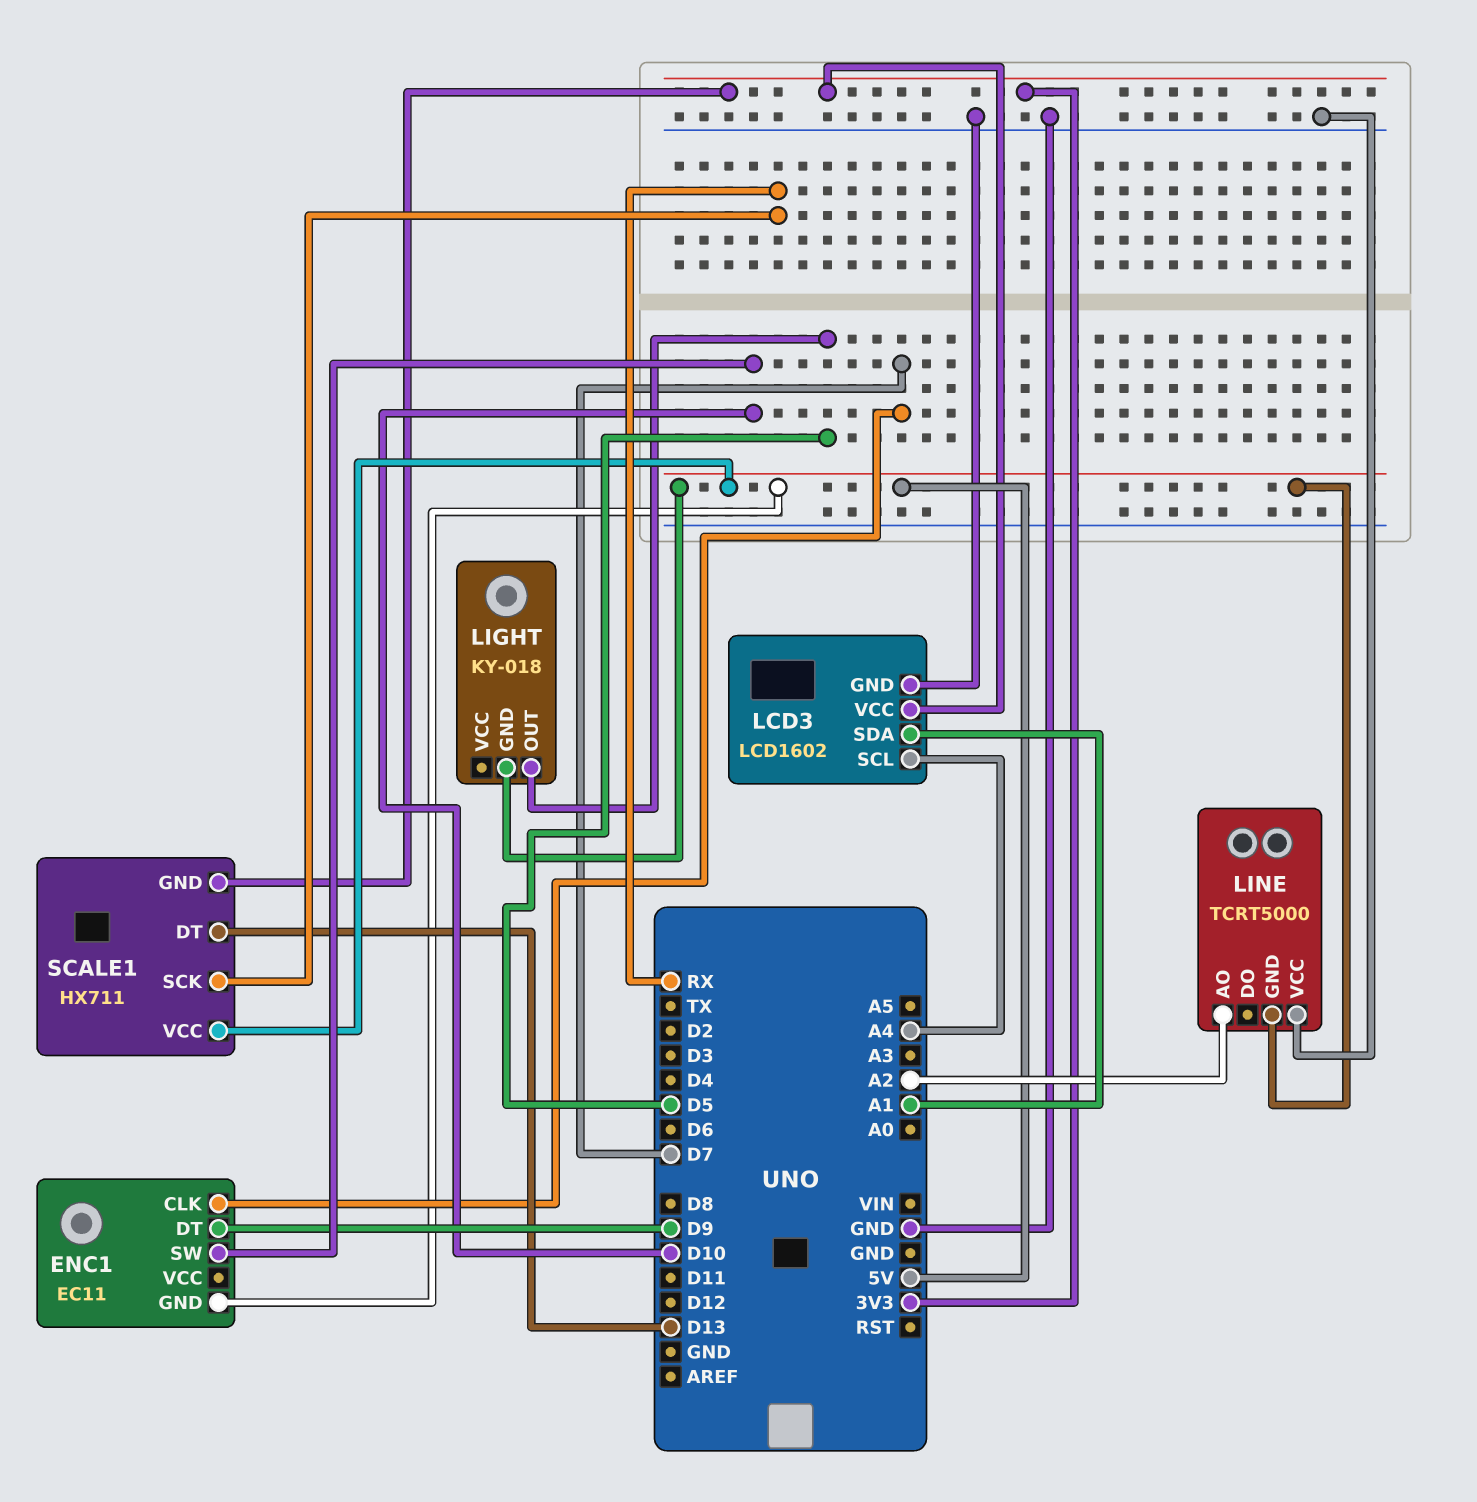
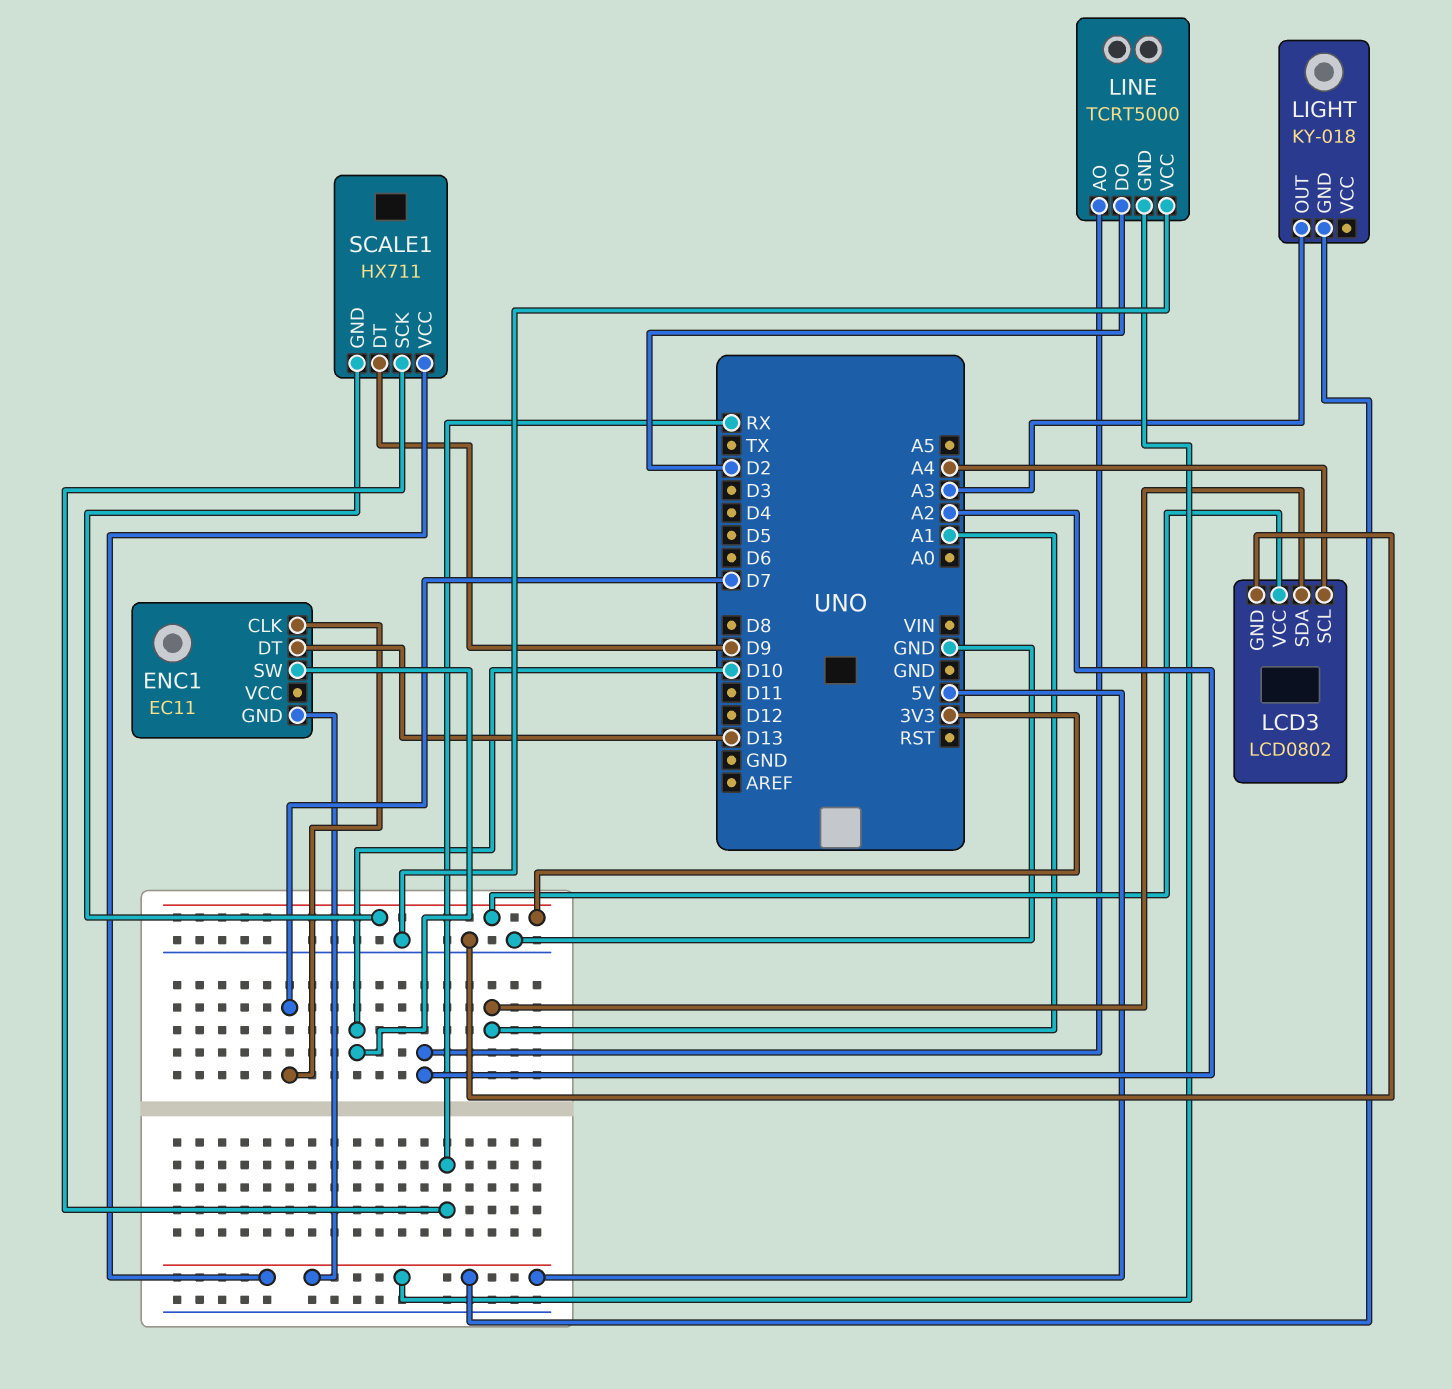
ENC1 pin DT: D9 -> D13
LCD3: LCD1602 -> LCD0802
LIGHT pin OUT: D5 -> A3
LINE pin DO: none -> D2
SCALE1 pin DT: D13 -> D9

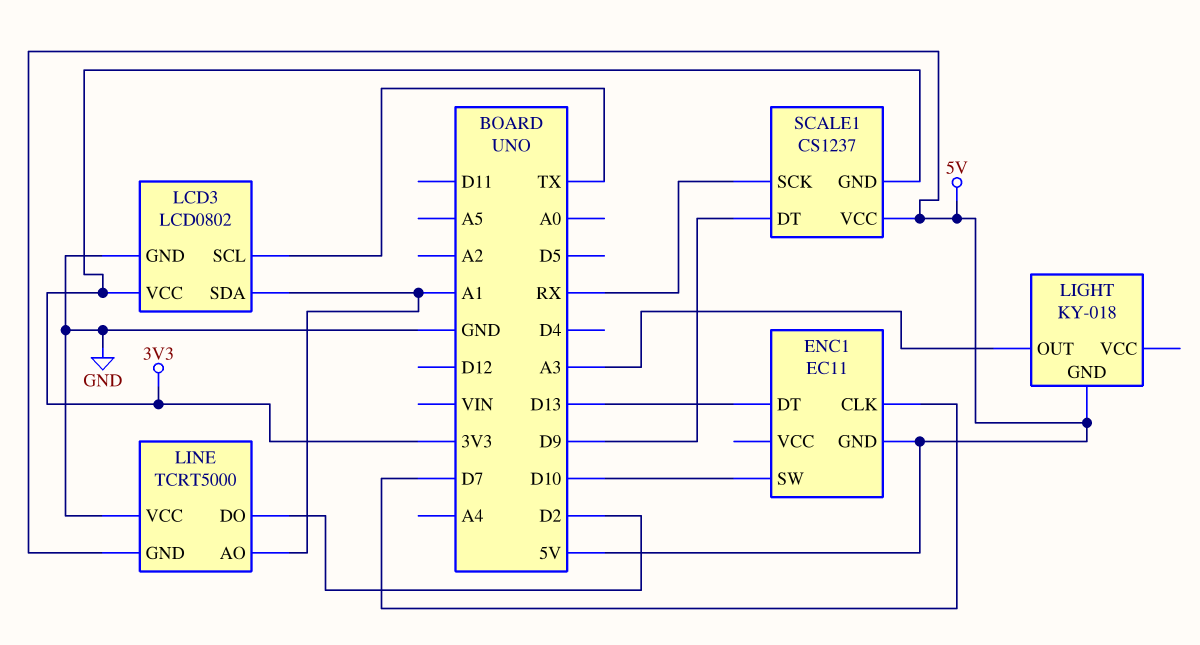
LCD3 pin SCL: A4 -> TX
LINE pin AO: A2 -> A1
SCALE1: HX711 -> CS1237

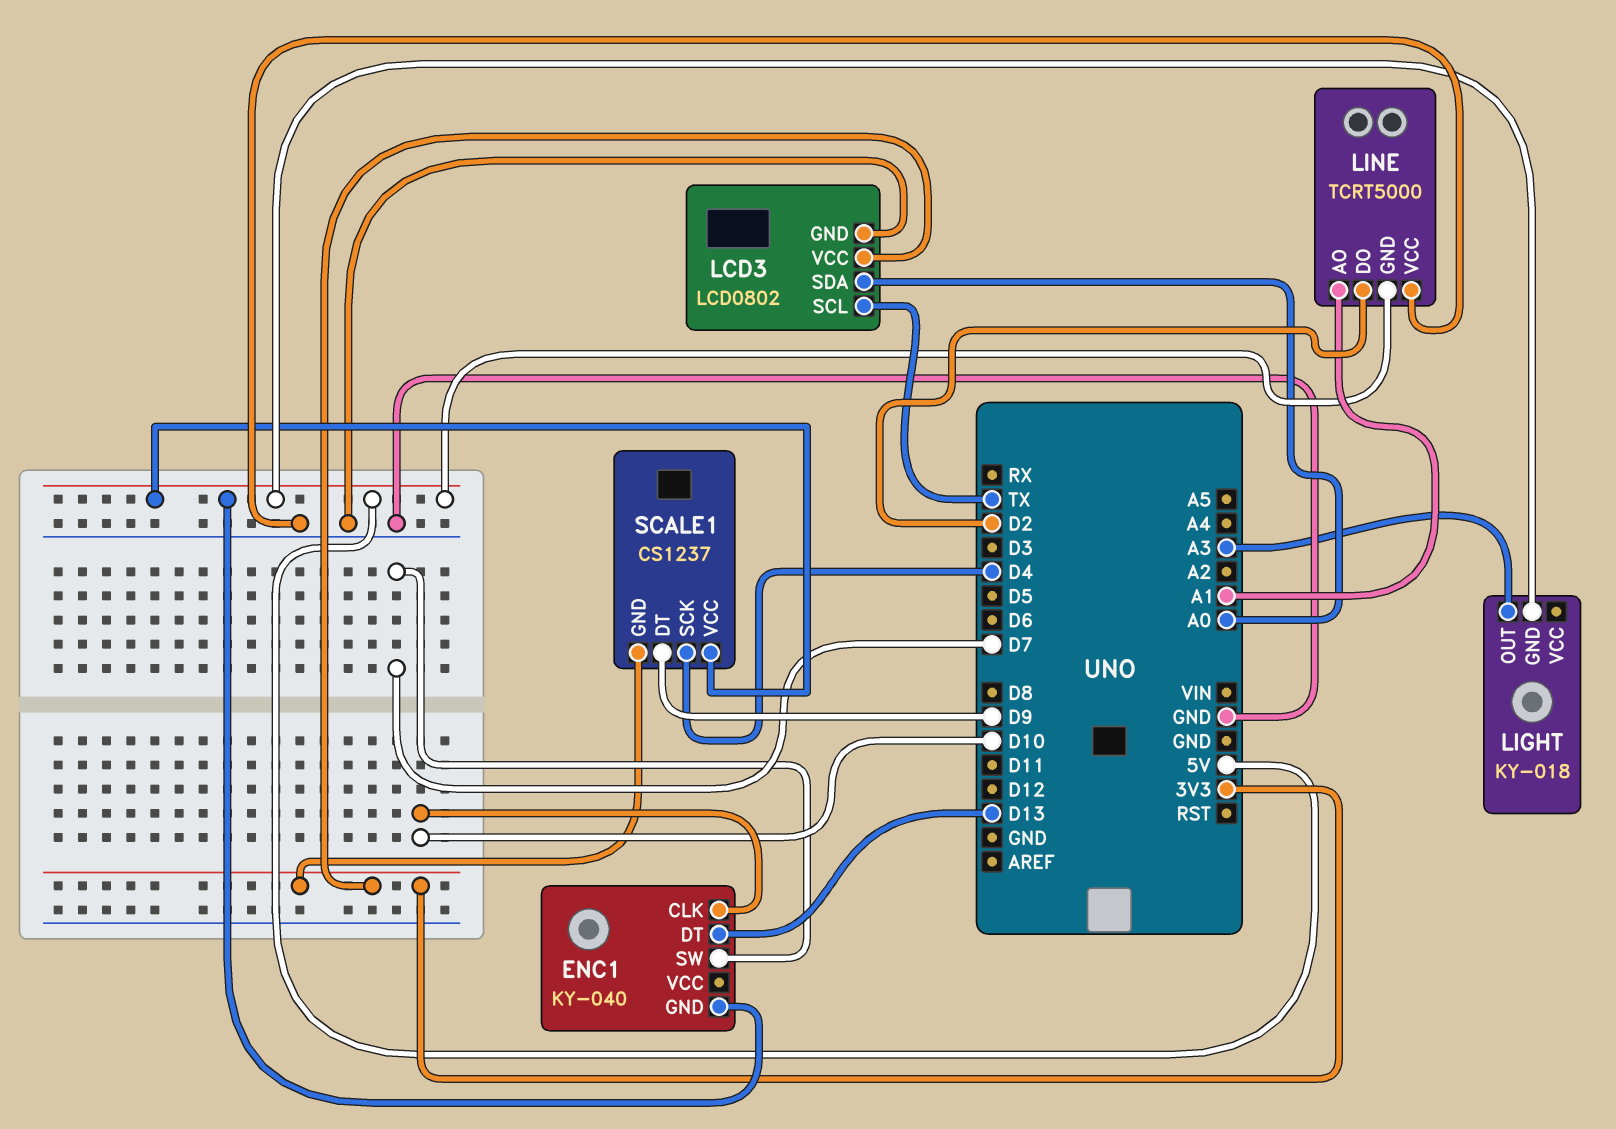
ENC1: EC11 -> KY-040
ENC1 pin CLK: D7 -> D10
ENC1 pin SW: D10 -> D7
LCD3 pin SDA: A1 -> A0
SCALE1 pin SCK: RX -> D4

